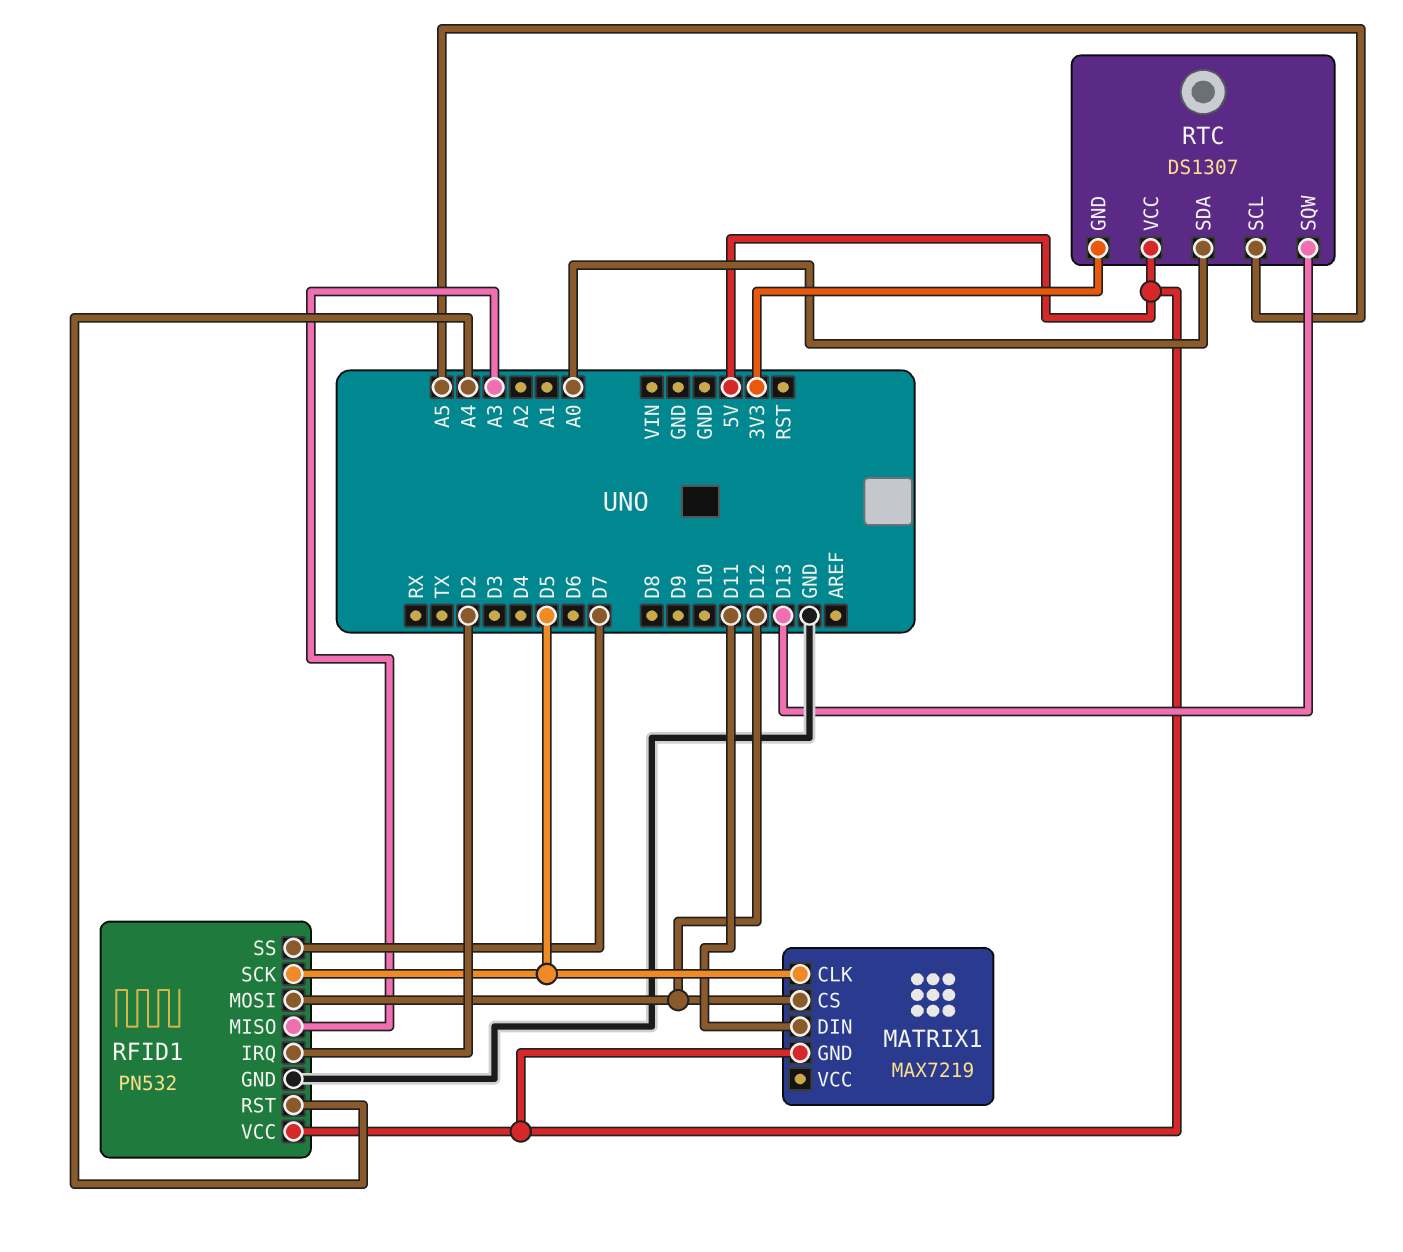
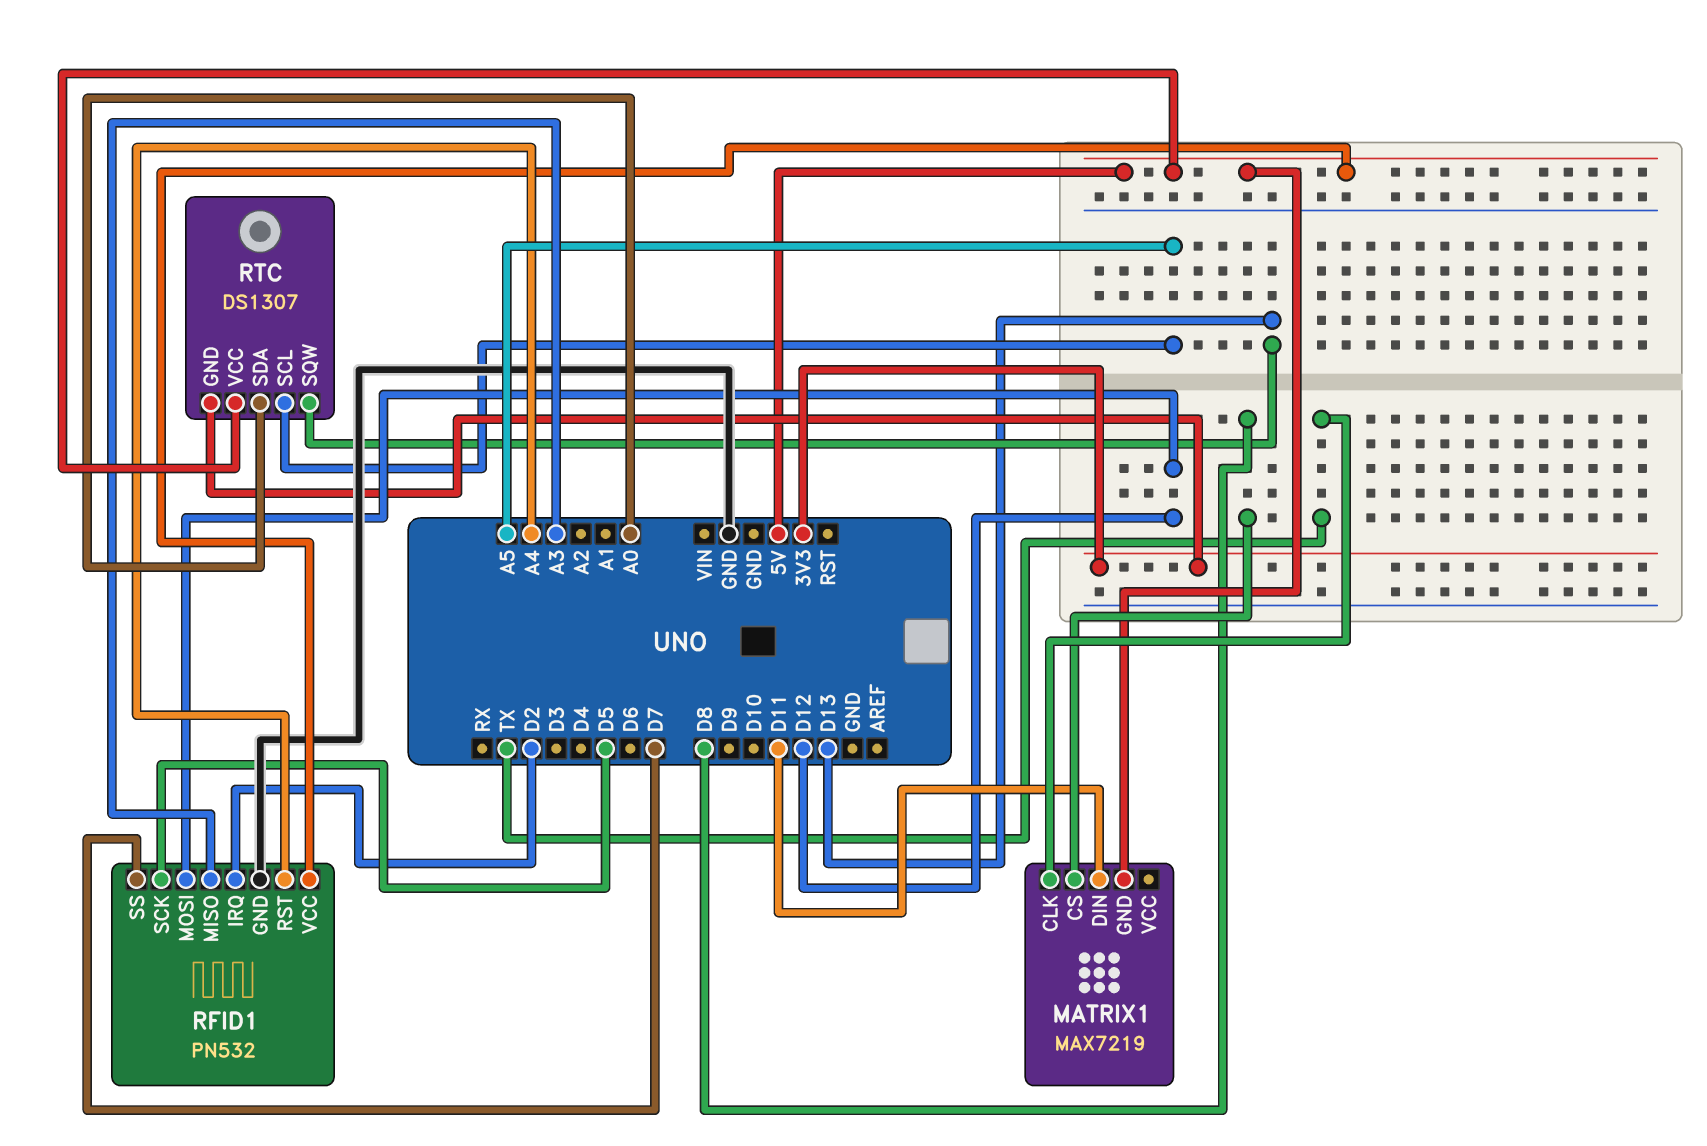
MATRIX1 pin CLK: D5 -> TX
MATRIX1 pin CS: D12 -> D8

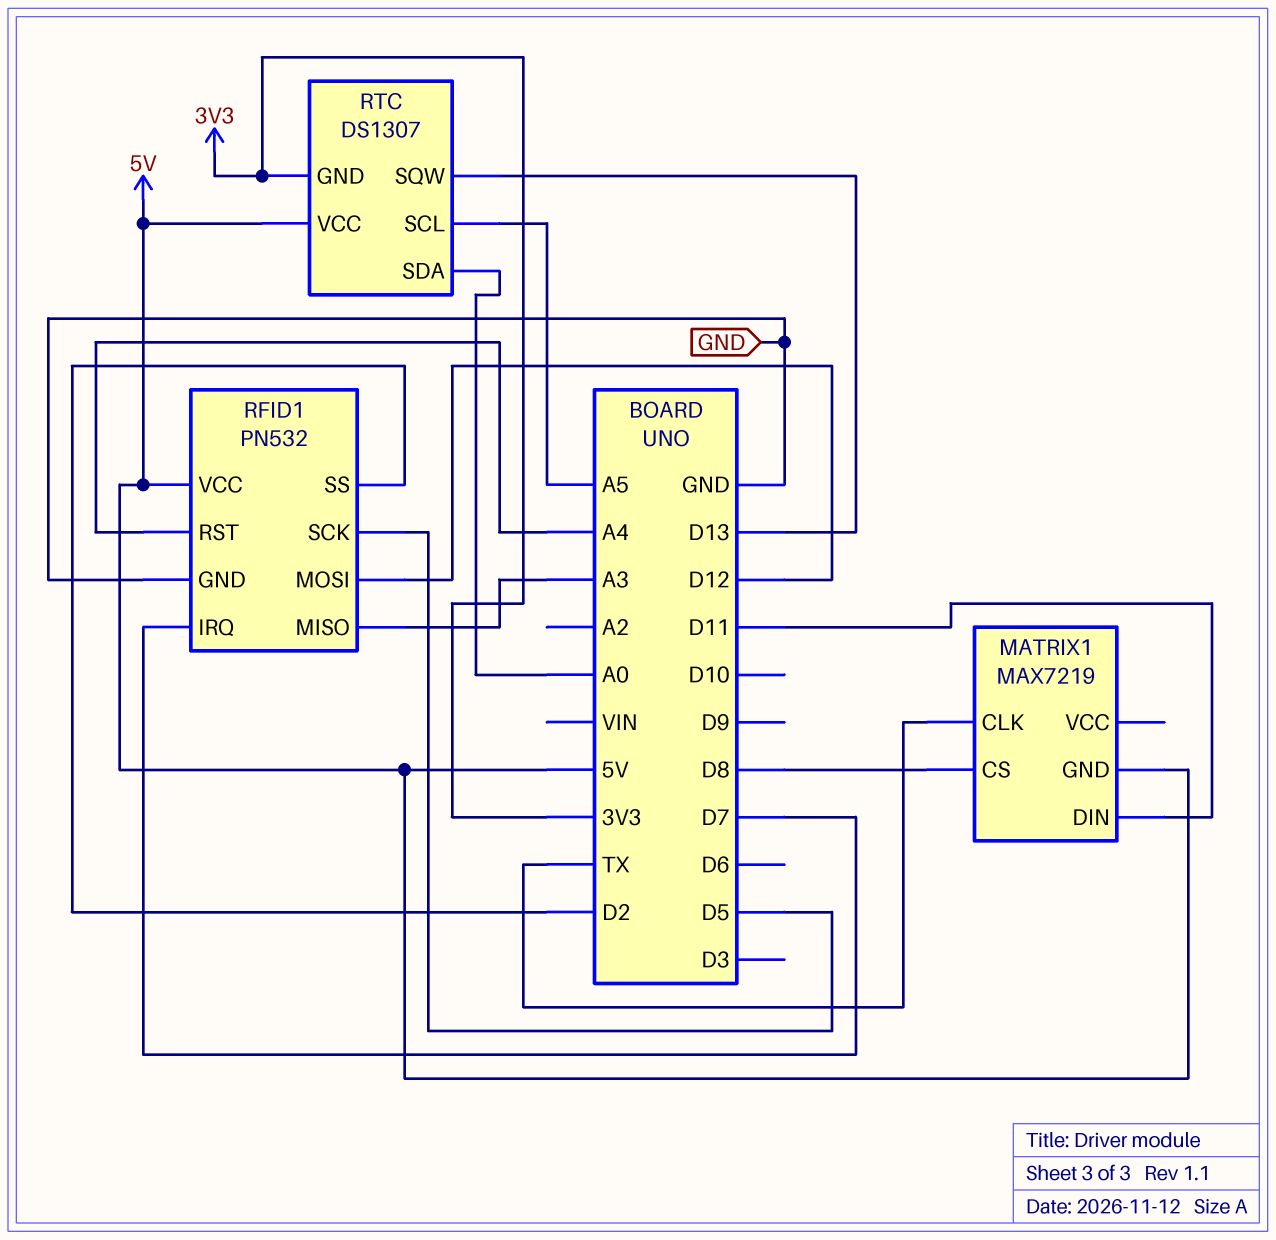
RFID1 pin IRQ: D2 -> D7
RFID1 pin SS: D7 -> D2

